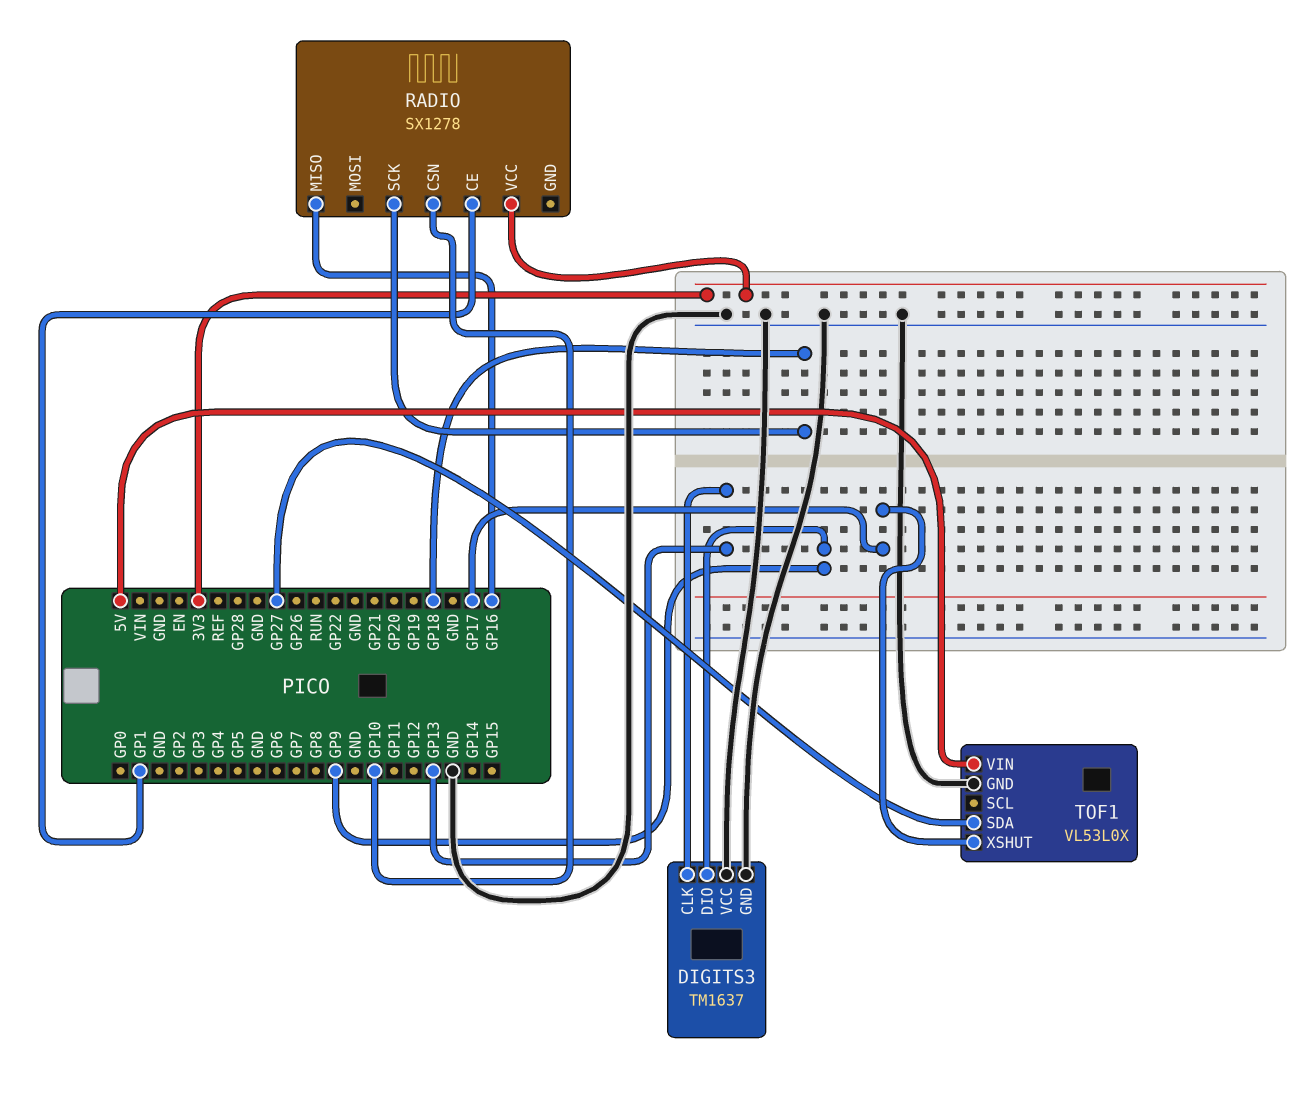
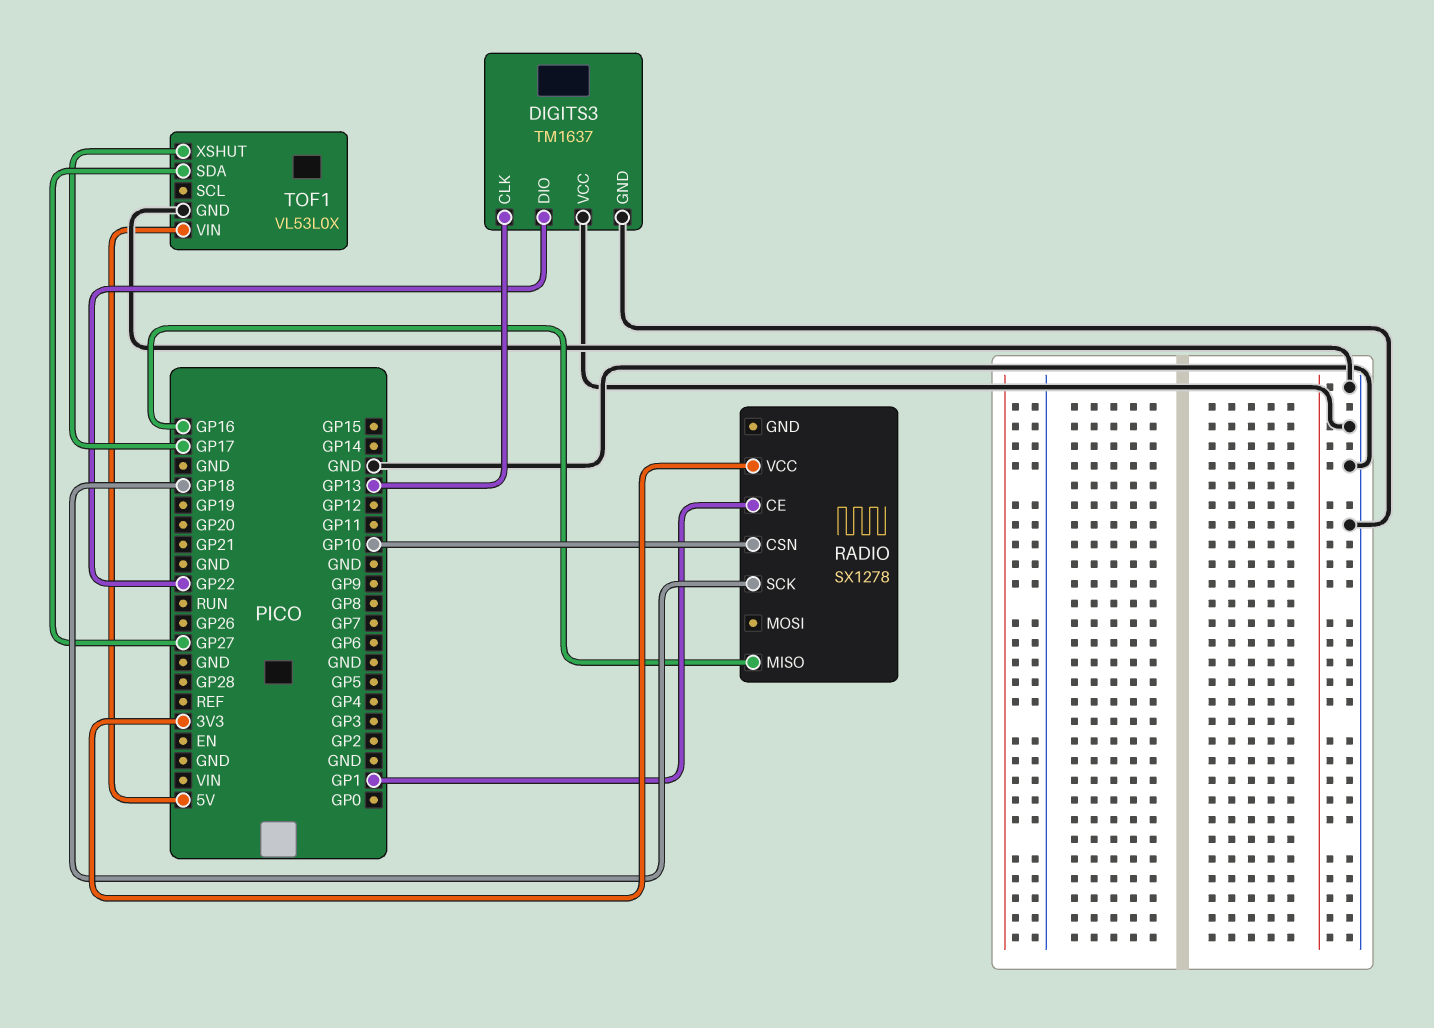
DIGITS3 pin DIO: GP9 -> GP22

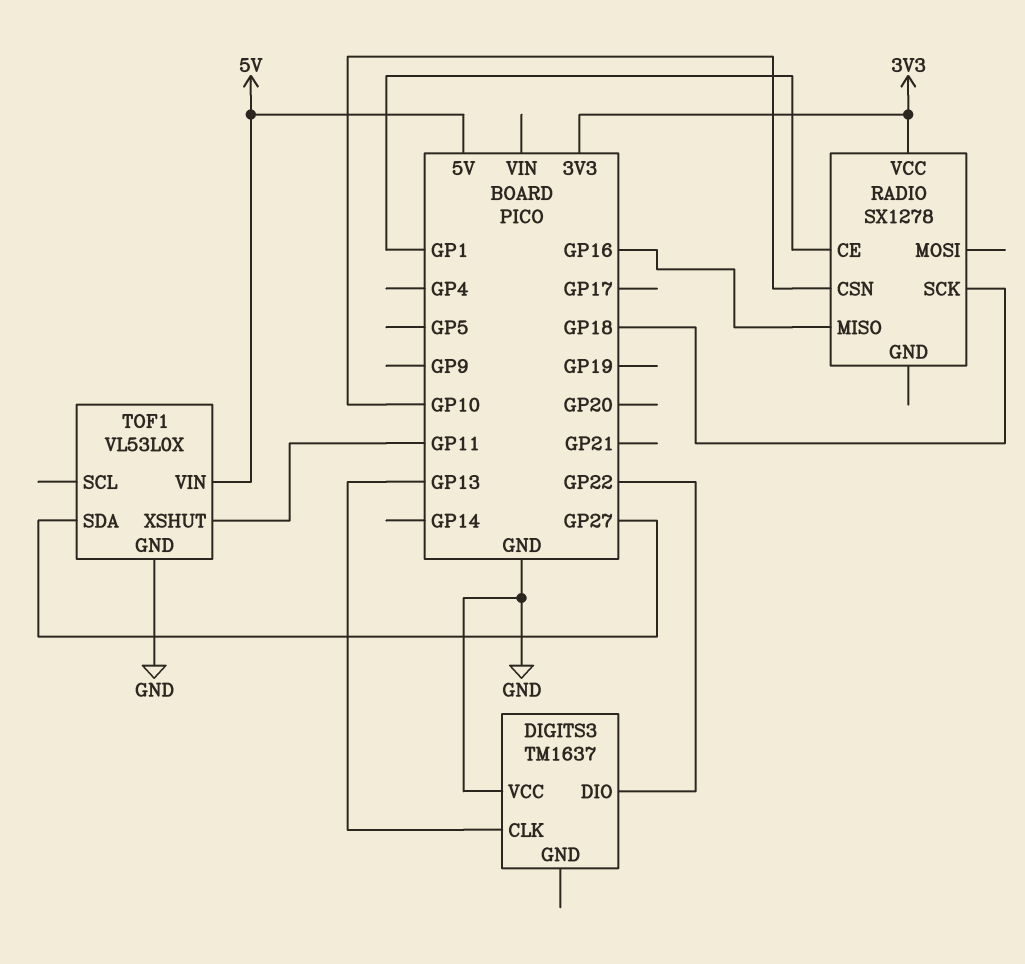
DIGITS3 pin GND: GND -> none
TOF1 pin XSHUT: GP17 -> GP11

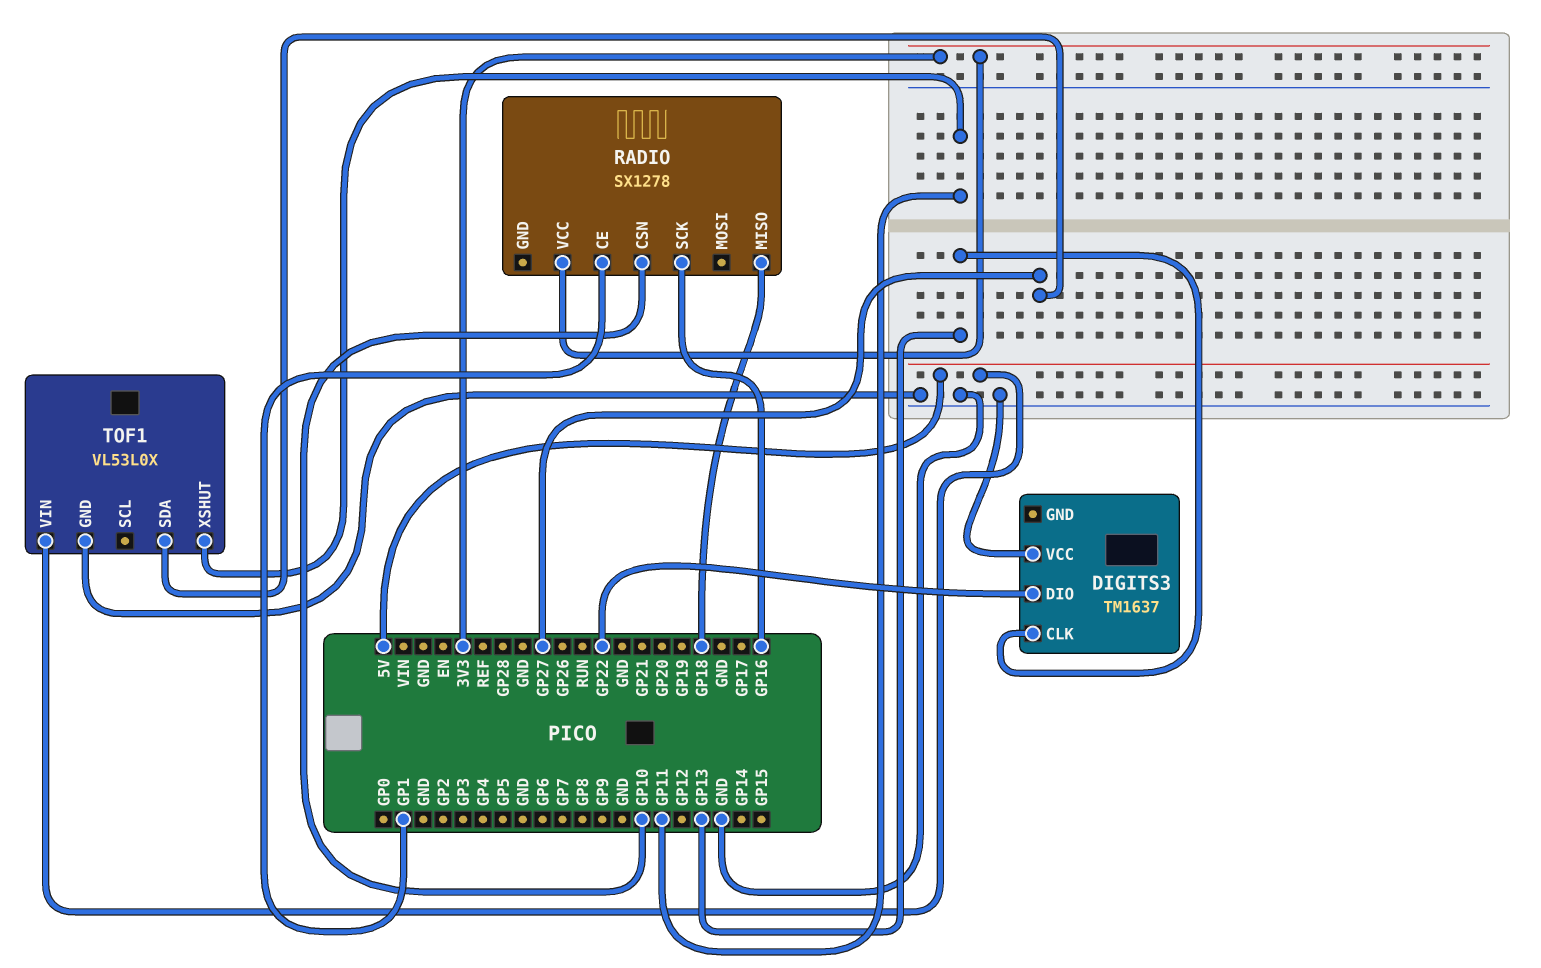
RADIO pin MISO: GP16 -> GP18
RADIO pin SCK: GP18 -> GP16

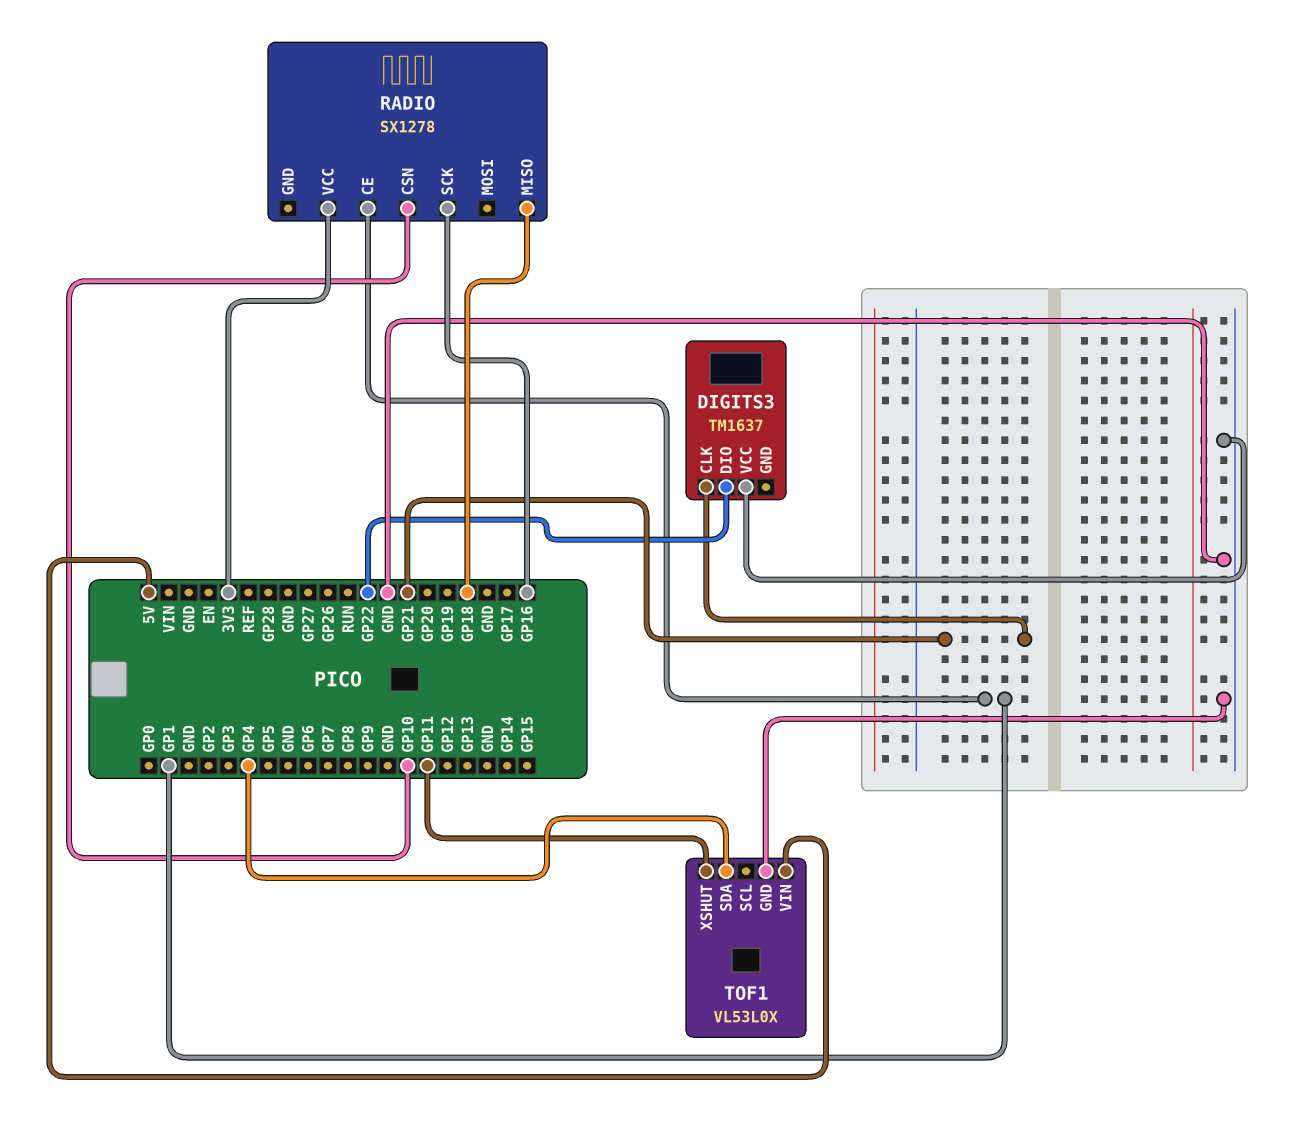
DIGITS3 pin CLK: GP13 -> GP21
TOF1 pin SDA: GP27 -> GP4

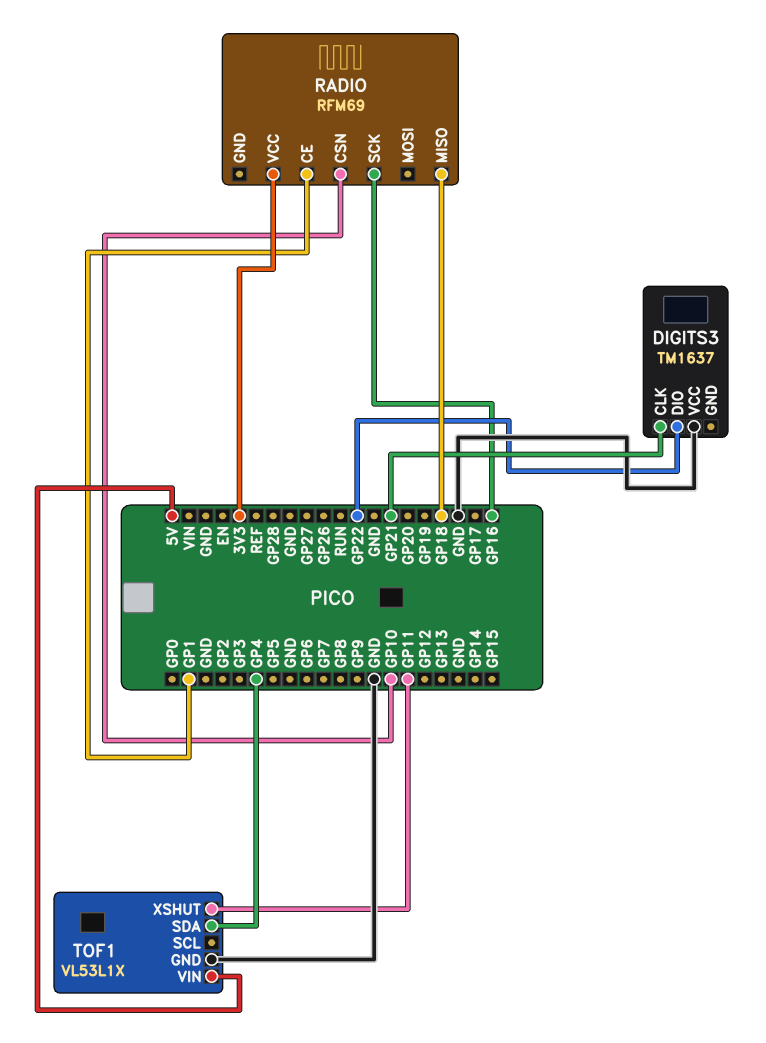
RADIO: SX1278 -> RFM69
TOF1: VL53L0X -> VL53L1X

